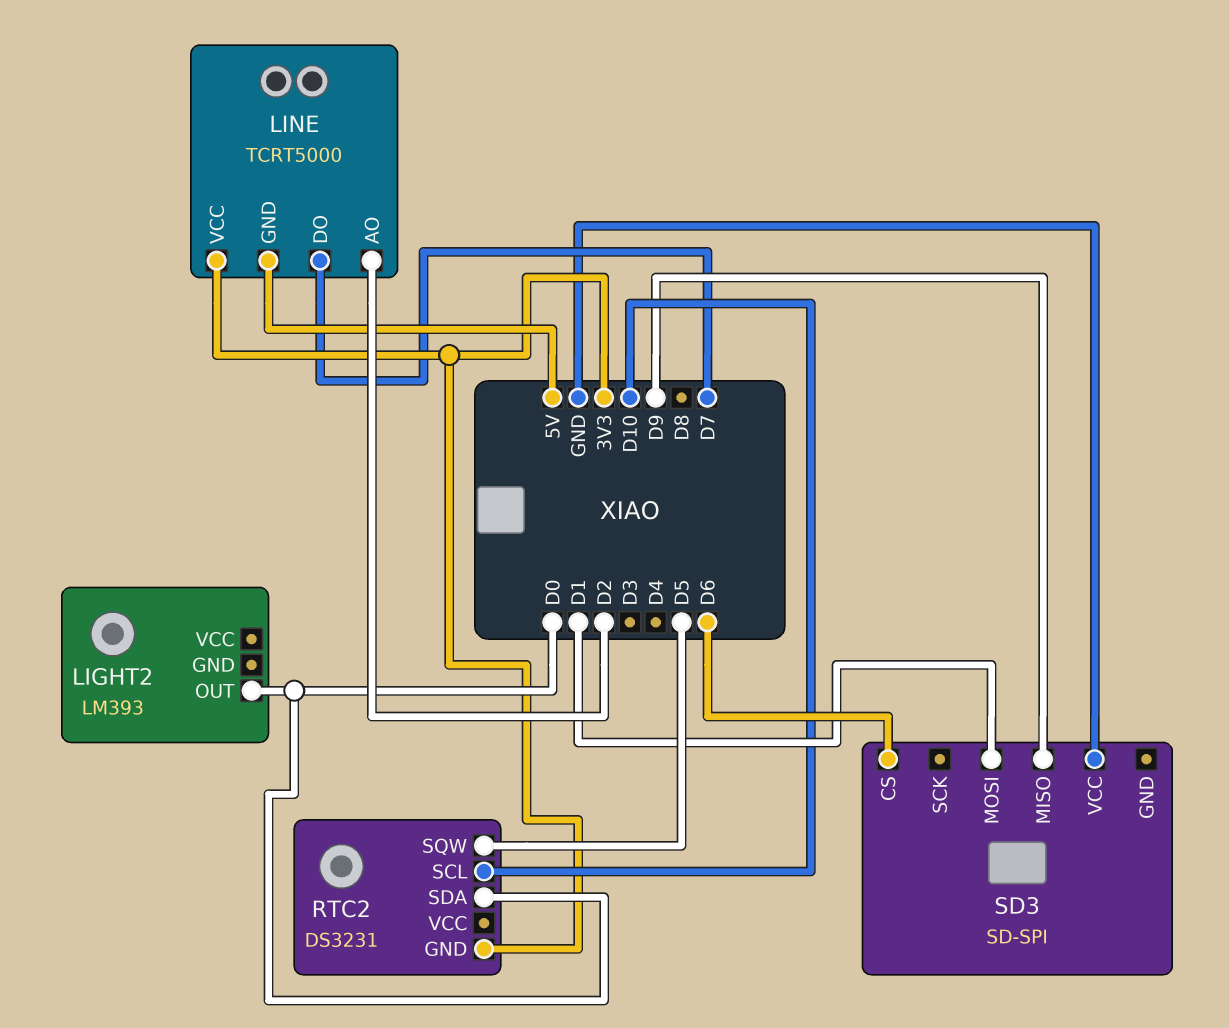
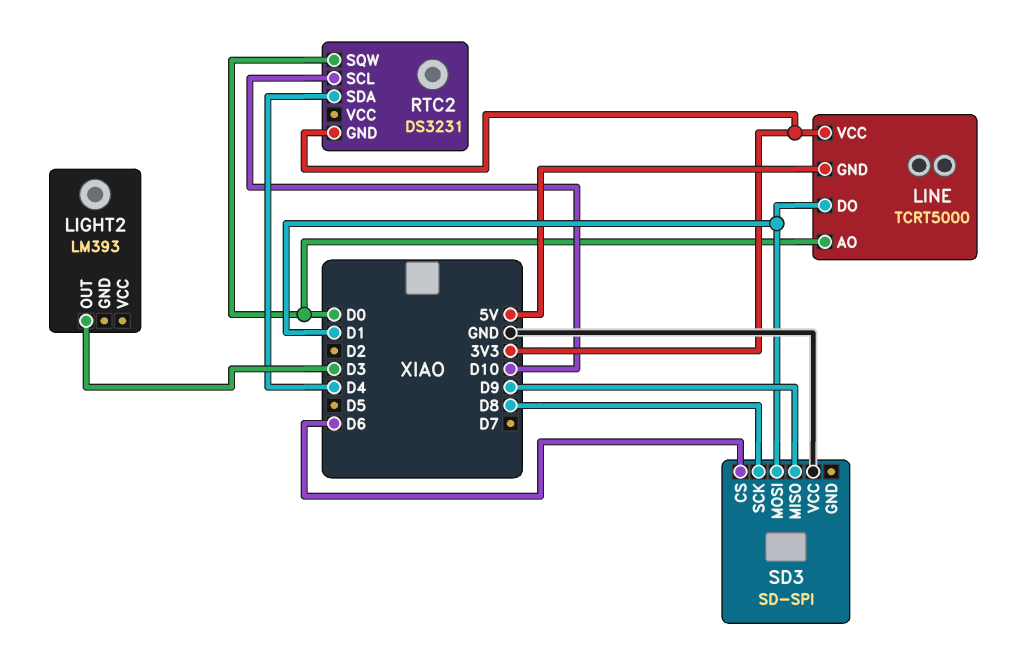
LIGHT2 pin OUT: D0 -> D3
LINE pin AO: D2 -> D0
LINE pin DO: D7 -> D1
RTC2 pin SDA: D0 -> D4
RTC2 pin SQW: D5 -> D0
SD3 pin SCK: none -> D8

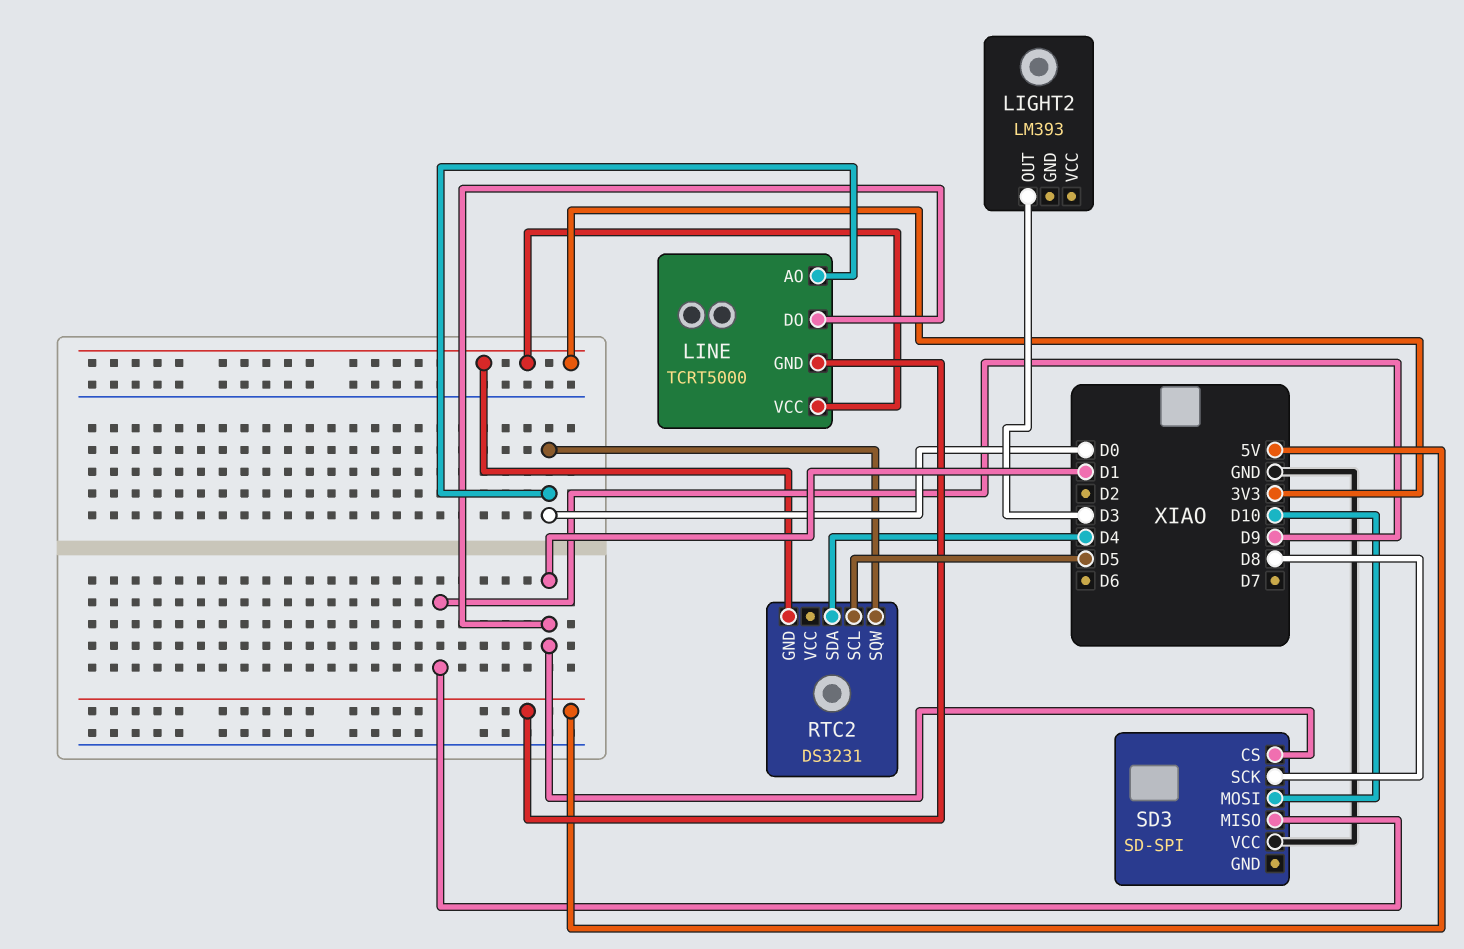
RTC2 pin SCL: D10 -> D5
SD3 pin CS: D6 -> D1
SD3 pin MOSI: D1 -> D10

